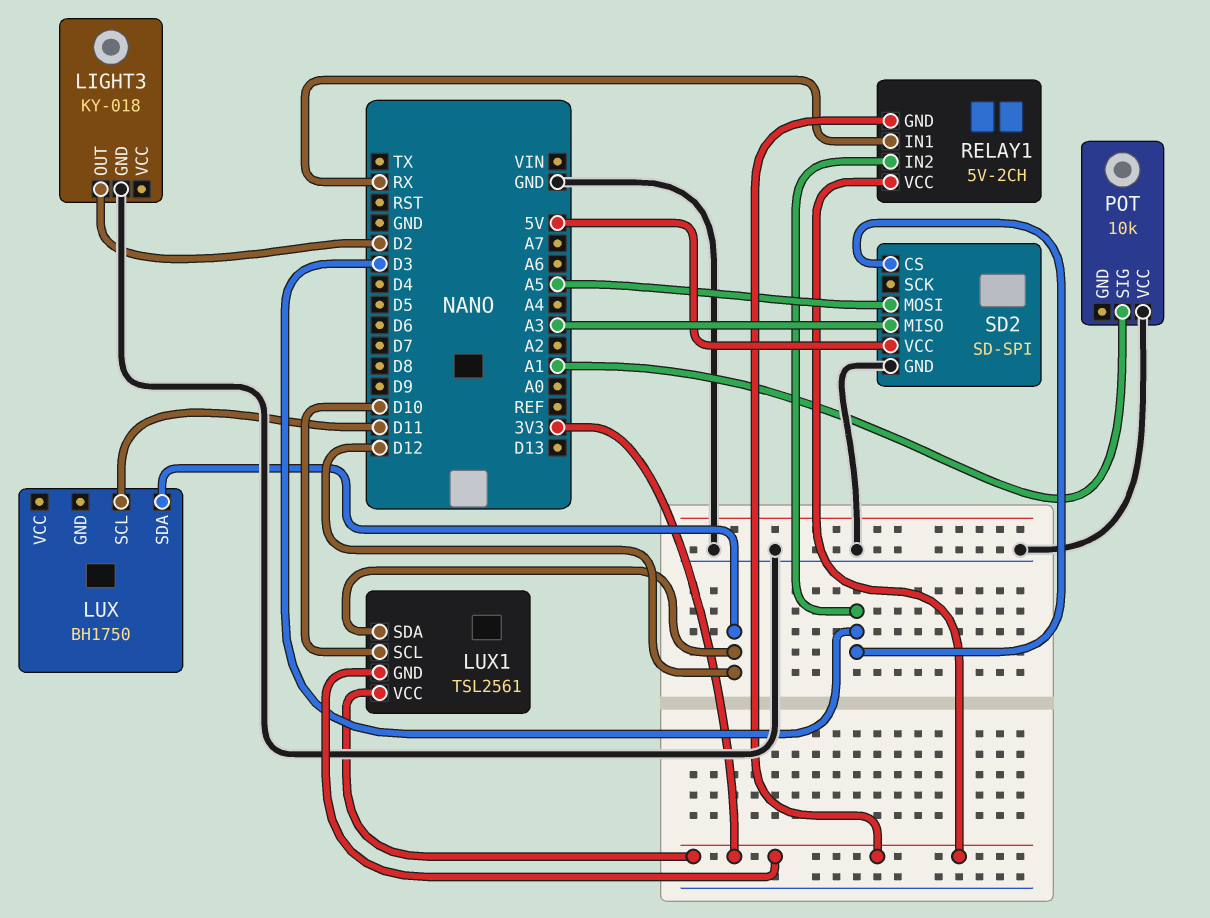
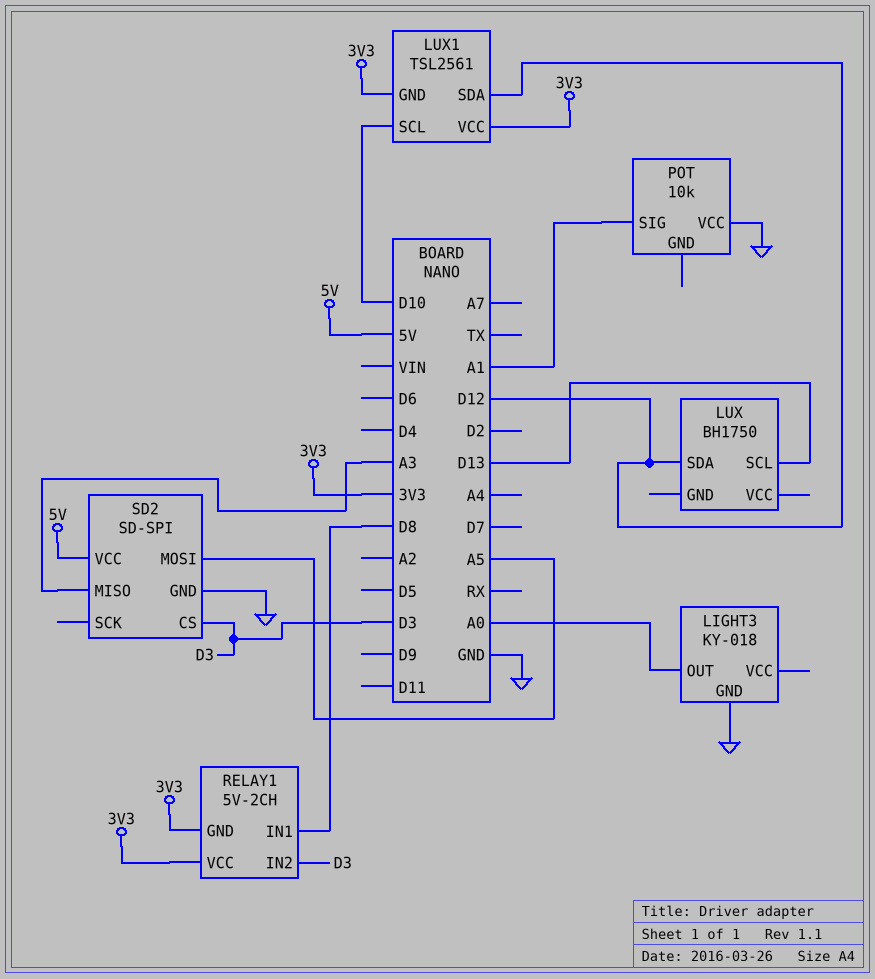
LIGHT3 pin OUT: D2 -> A0
LUX pin SCL: D11 -> D13
RELAY1 pin IN1: RX -> D8

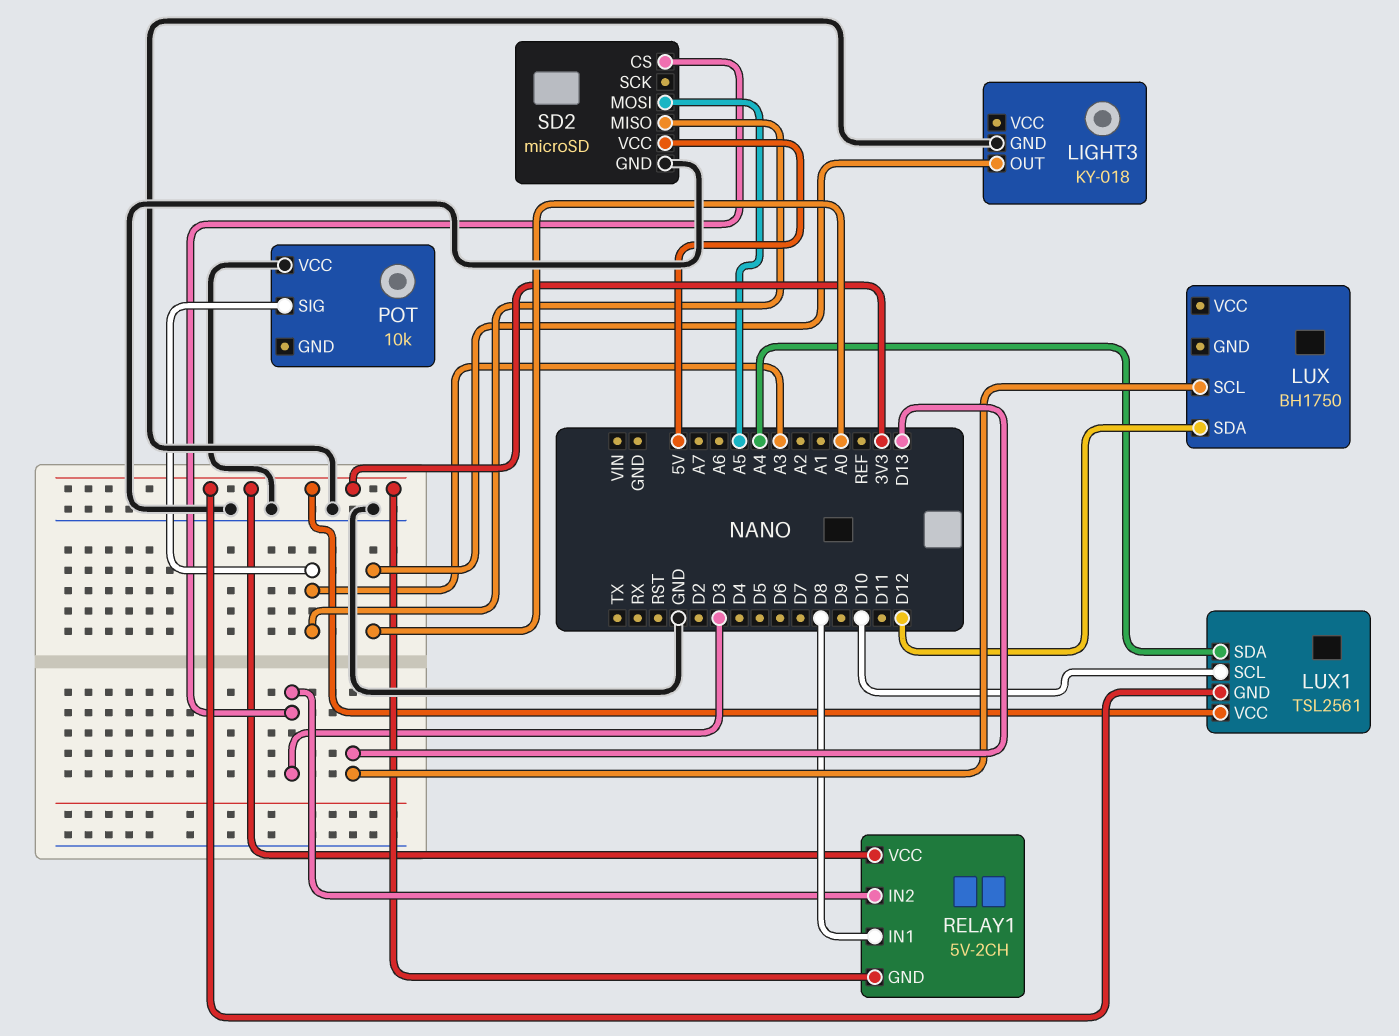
LUX1 pin SDA: D12 -> A4
POT pin SIG: A1 -> A3
SD2: SD-SPI -> microSD

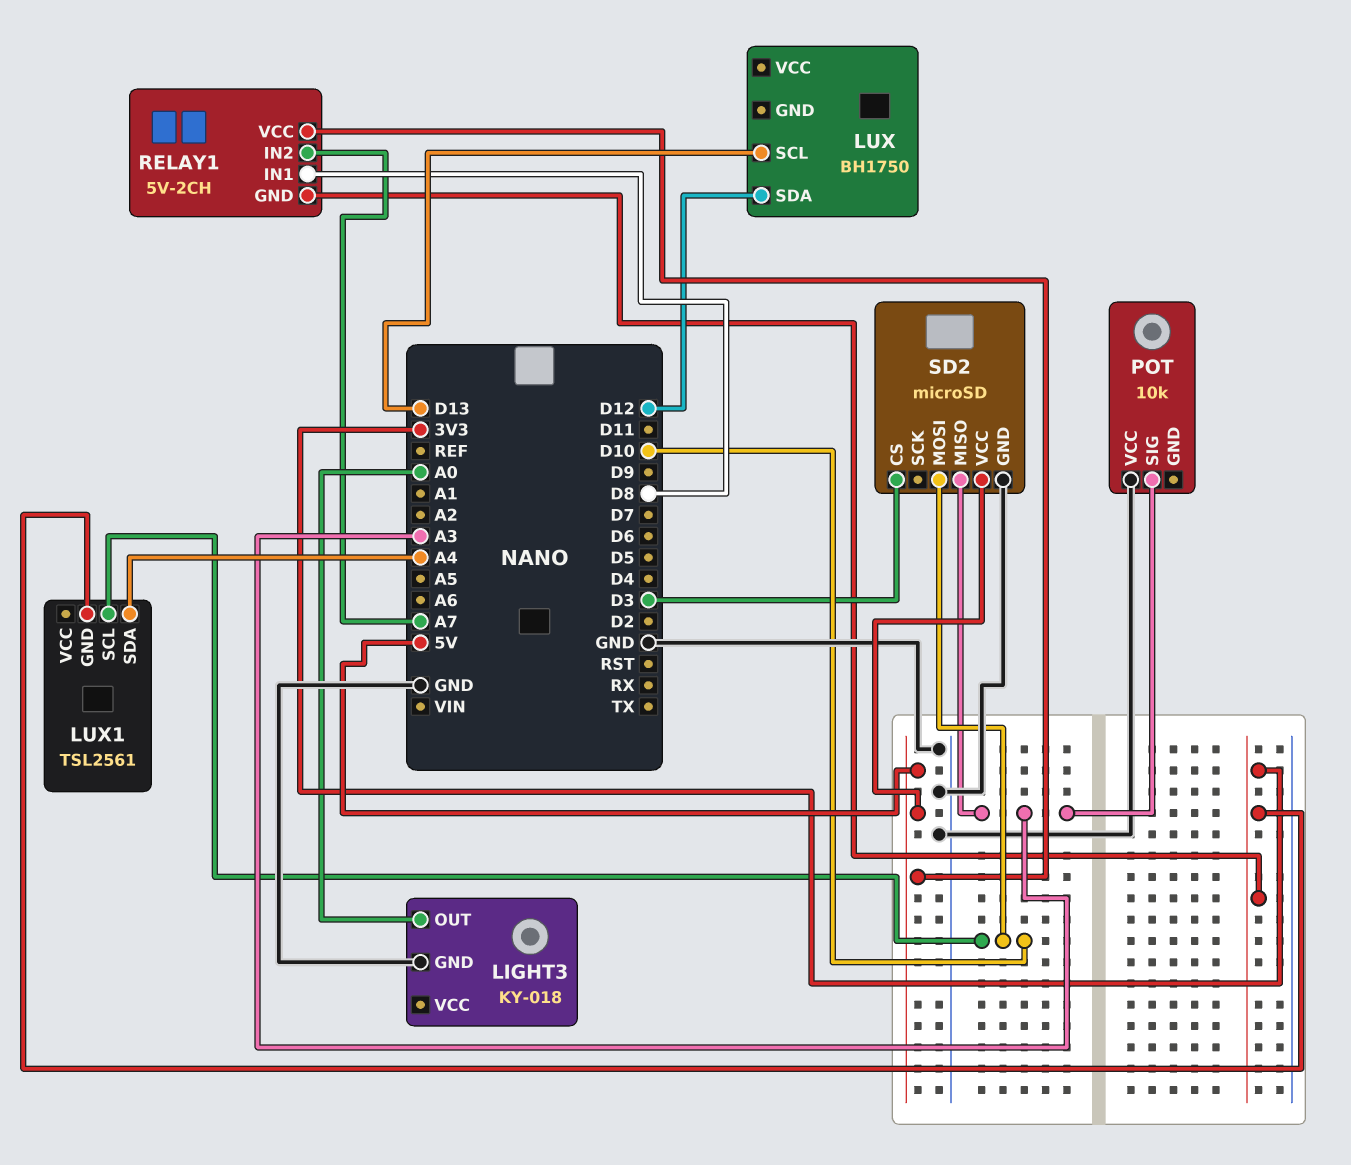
LUX1 pin VCC: 3V3 -> none
RELAY1 pin IN2: D3 -> A7
RELAY1 pin VCC: 3V3 -> 5V
SD2 pin MOSI: A5 -> D10

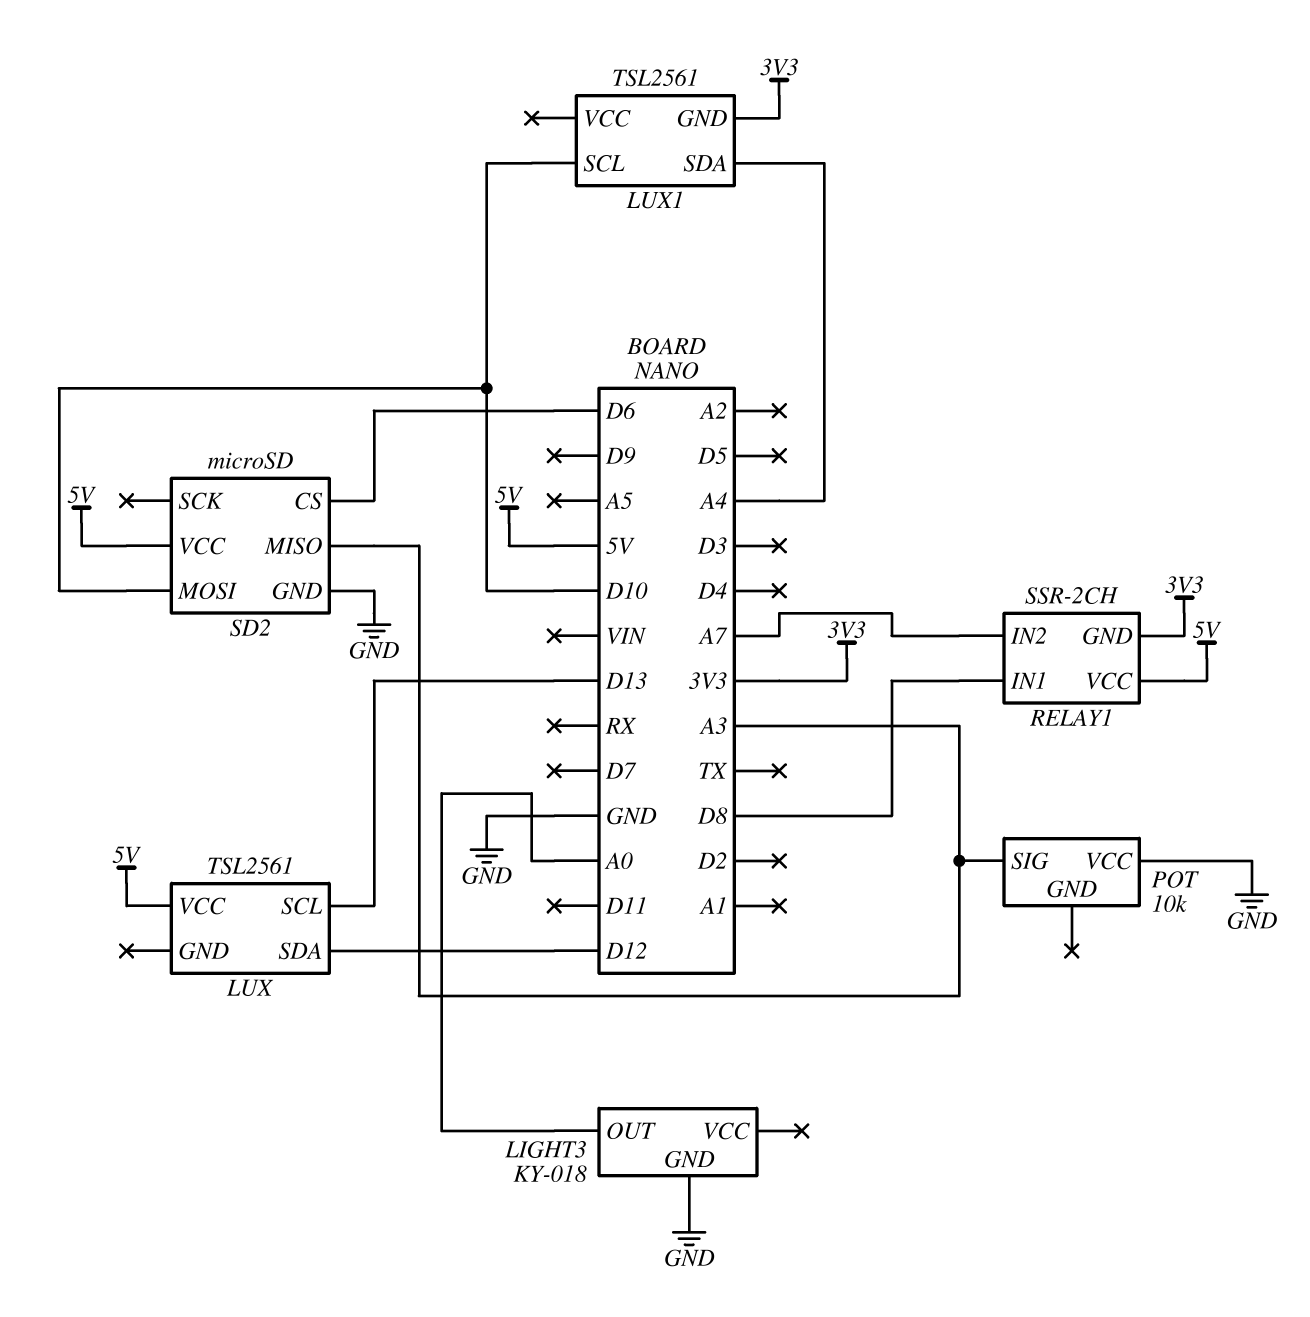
LUX: BH1750 -> TSL2561
LUX pin VCC: none -> 5V
RELAY1: 5V-2CH -> SSR-2CH
SD2 pin CS: D3 -> D6

